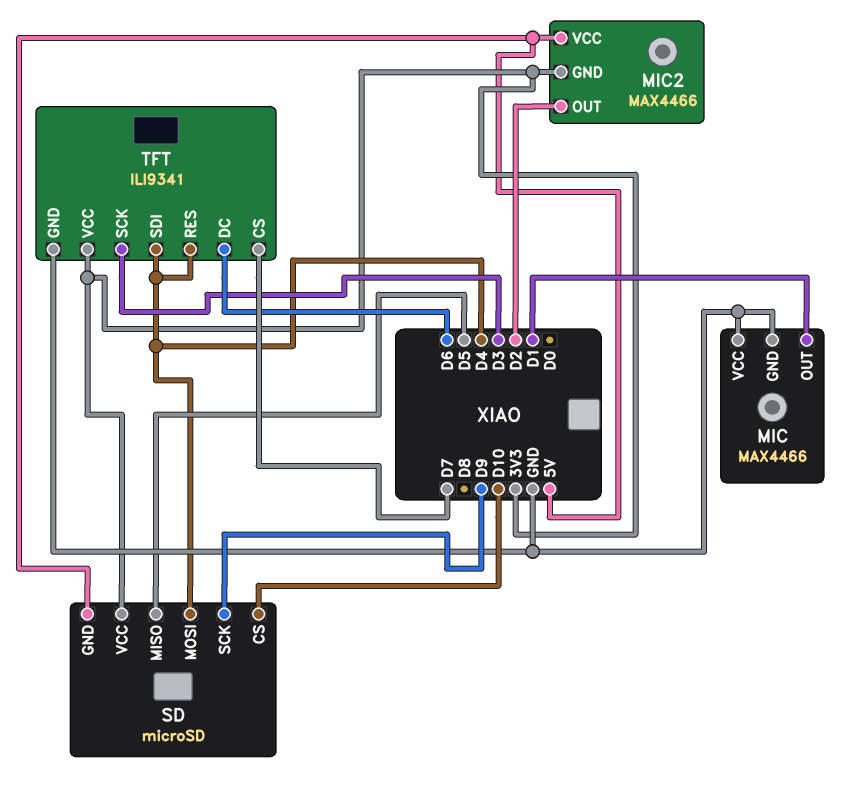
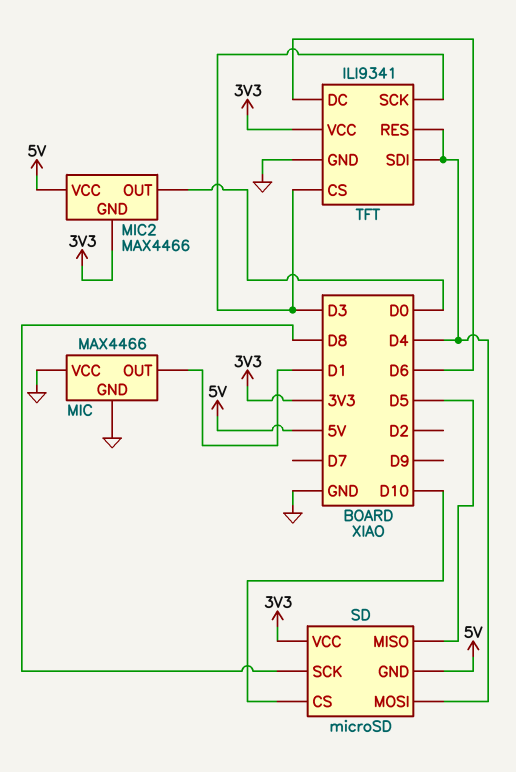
MIC2 pin OUT: D2 -> D0
SD pin SCK: D9 -> D8
TFT pin CS: D7 -> D3

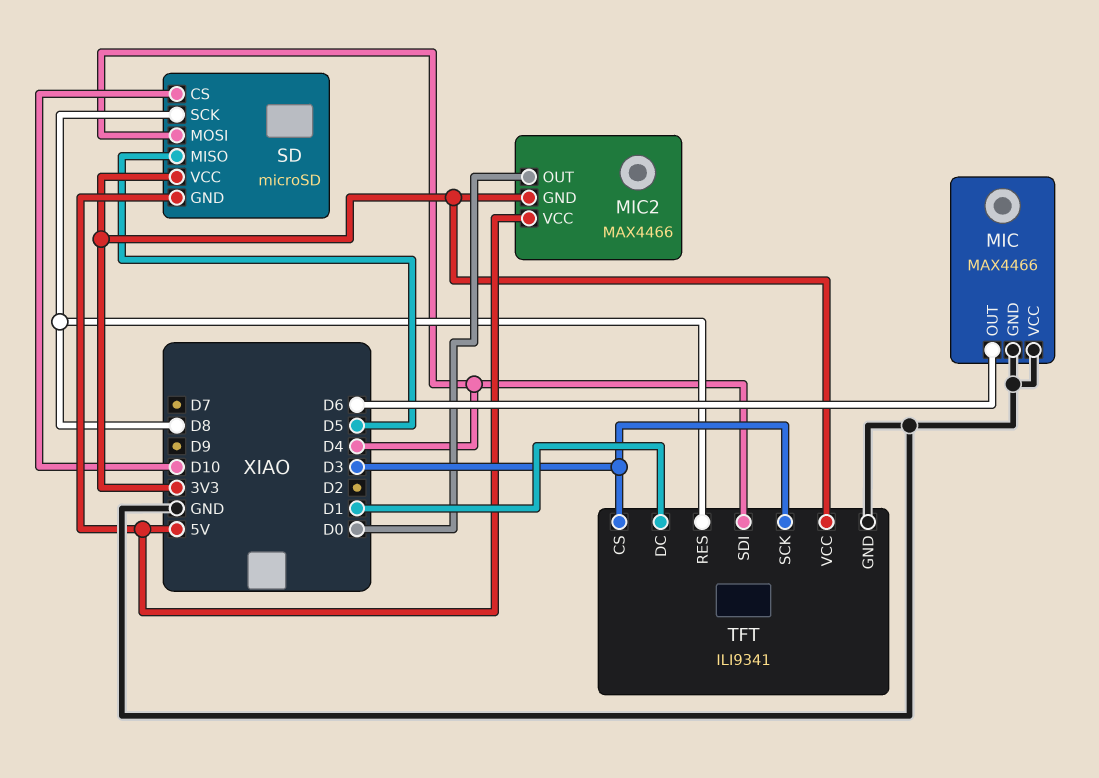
MIC pin OUT: D1 -> D6
TFT pin DC: D6 -> D1
TFT pin RES: D4 -> D8

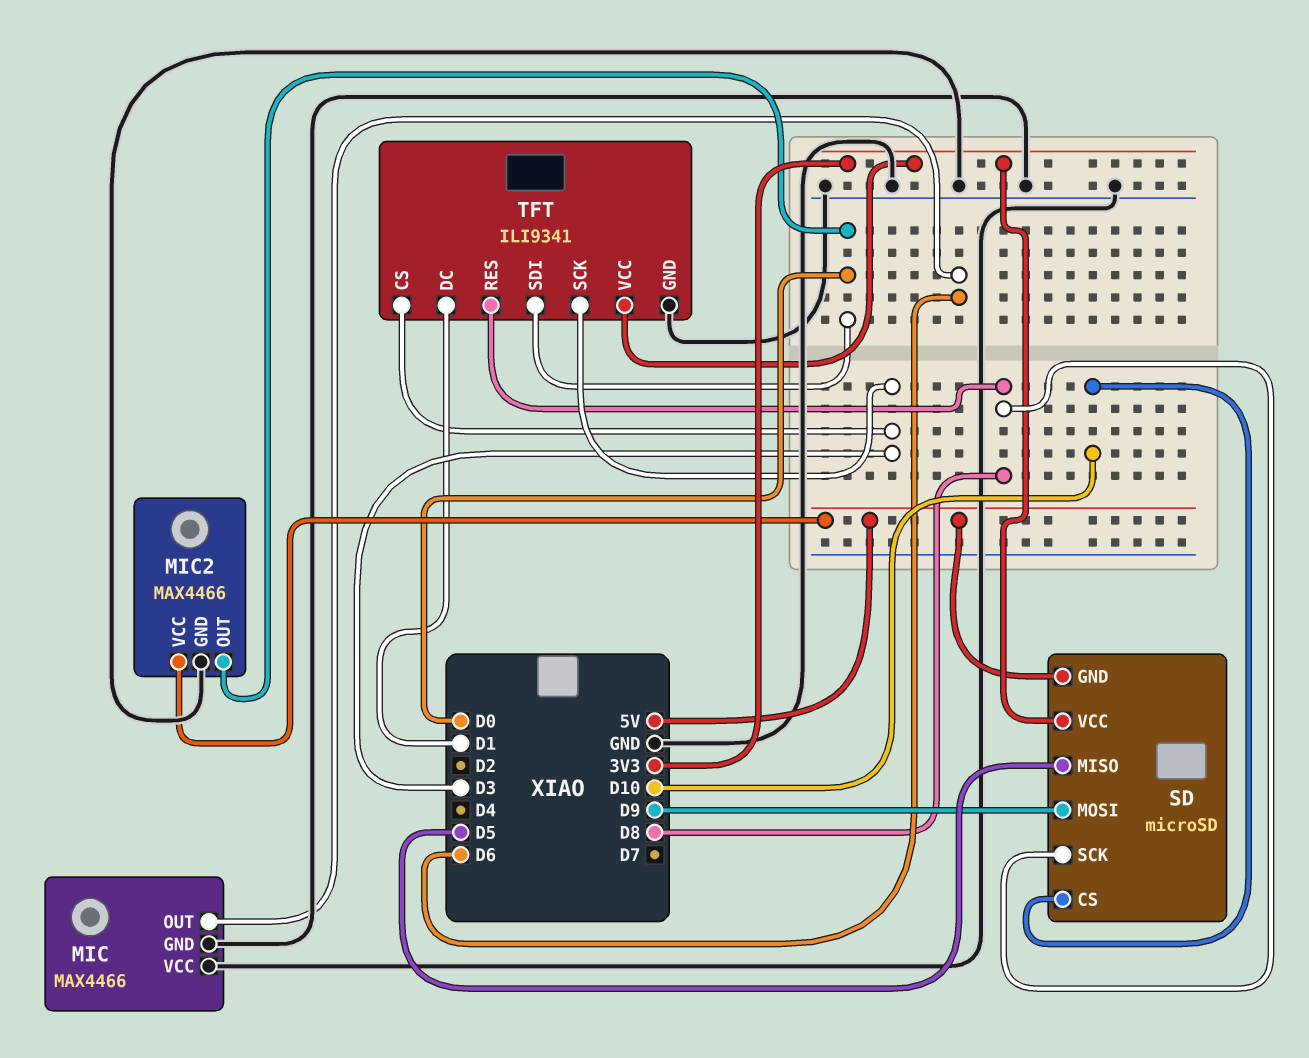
MIC2 pin GND: 3V3 -> GND
SD pin MOSI: D4 -> D9
TFT pin SDI: D4 -> D0

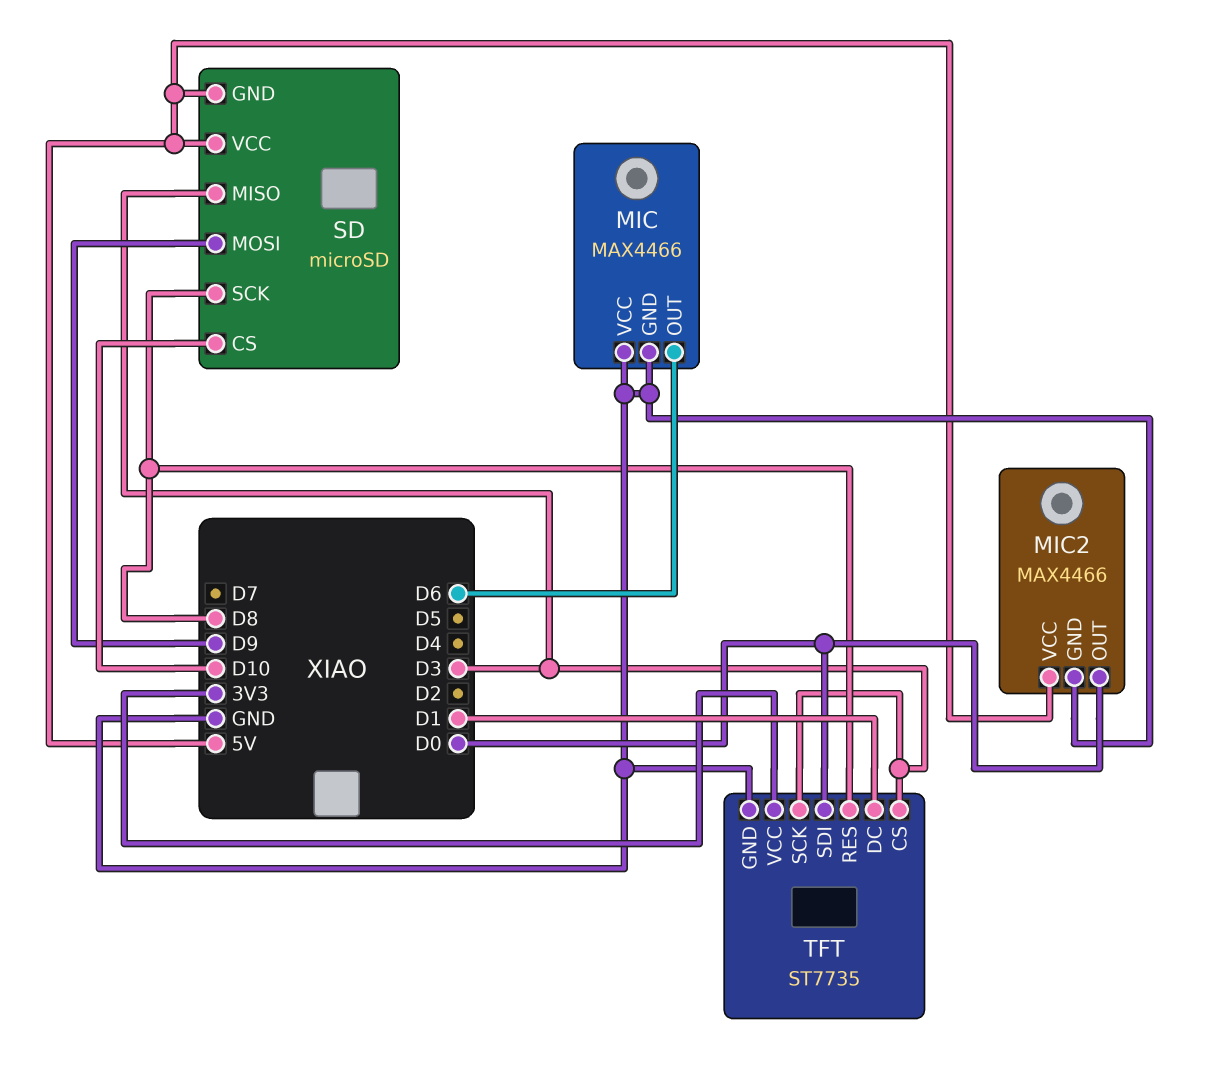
SD pin MISO: D5 -> D3
SD pin VCC: 3V3 -> 5V
TFT: ILI9341 -> ST7735

